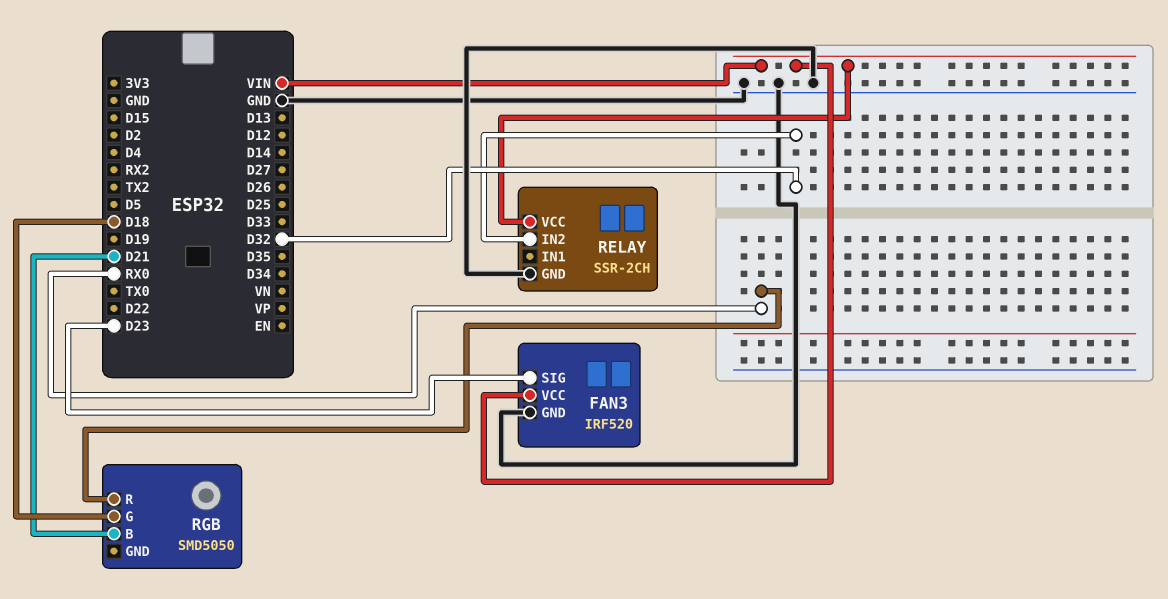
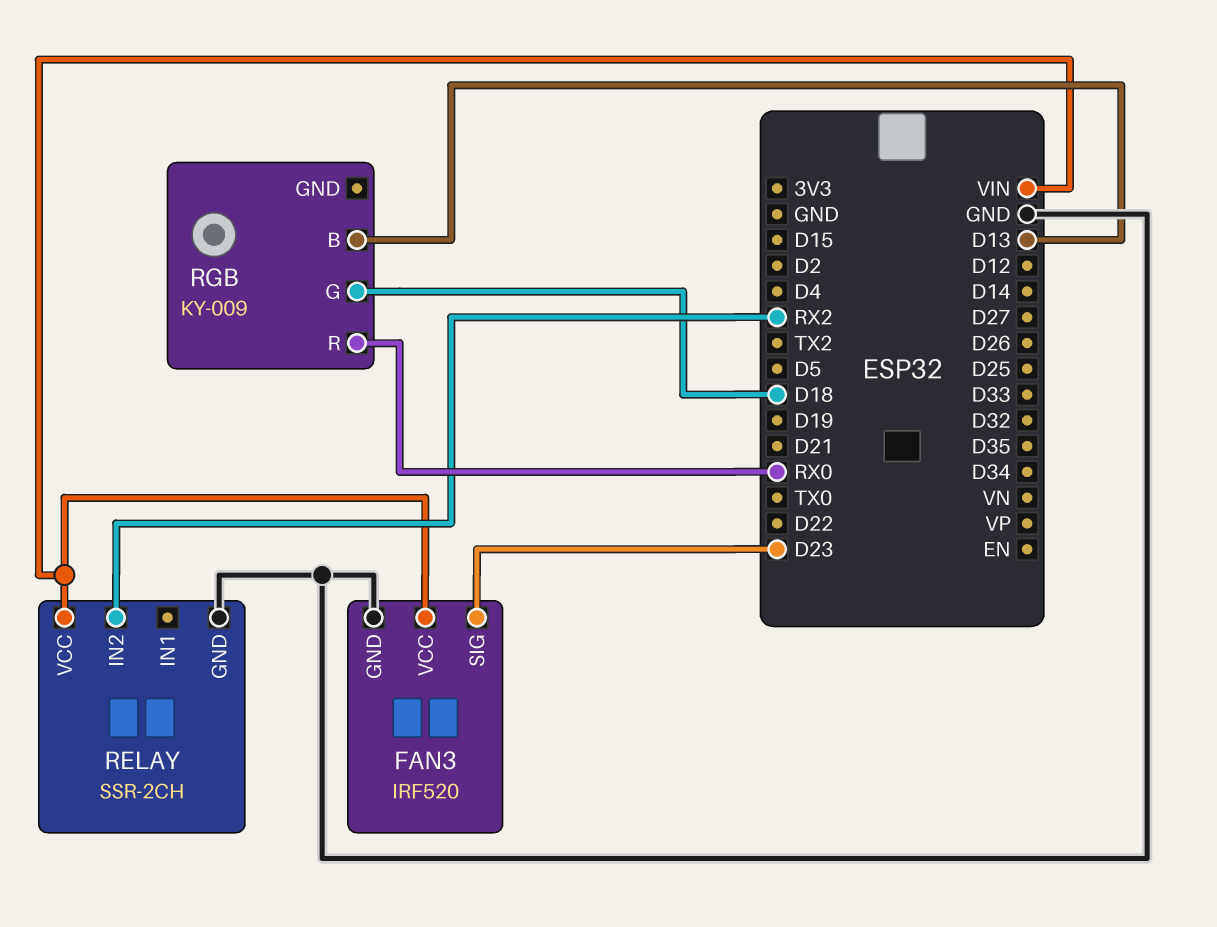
RELAY pin IN2: D32 -> RX2
RGB: SMD5050 -> KY-009
RGB pin B: D21 -> D13

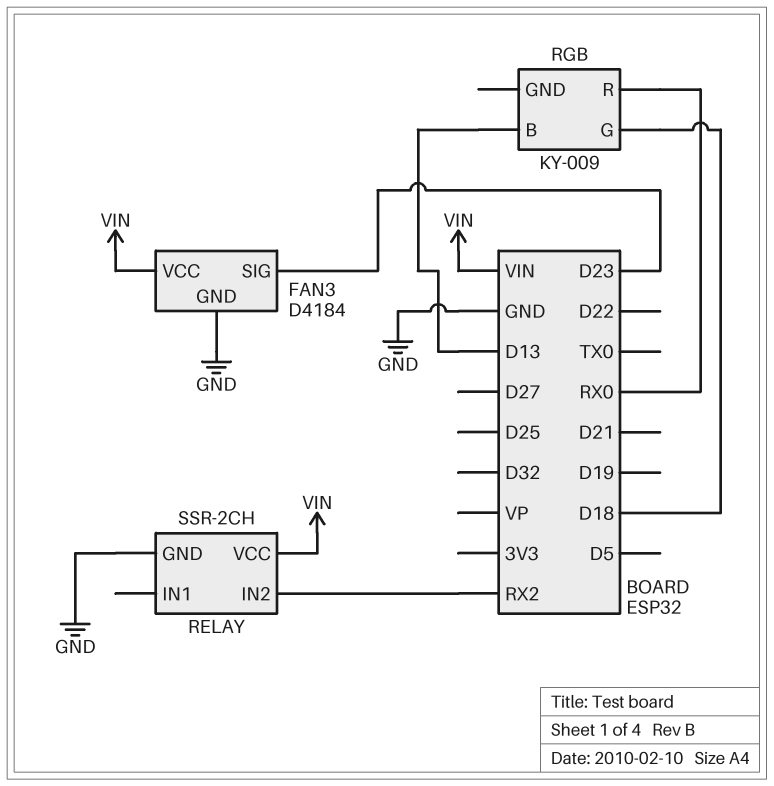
FAN3: IRF520 -> D4184

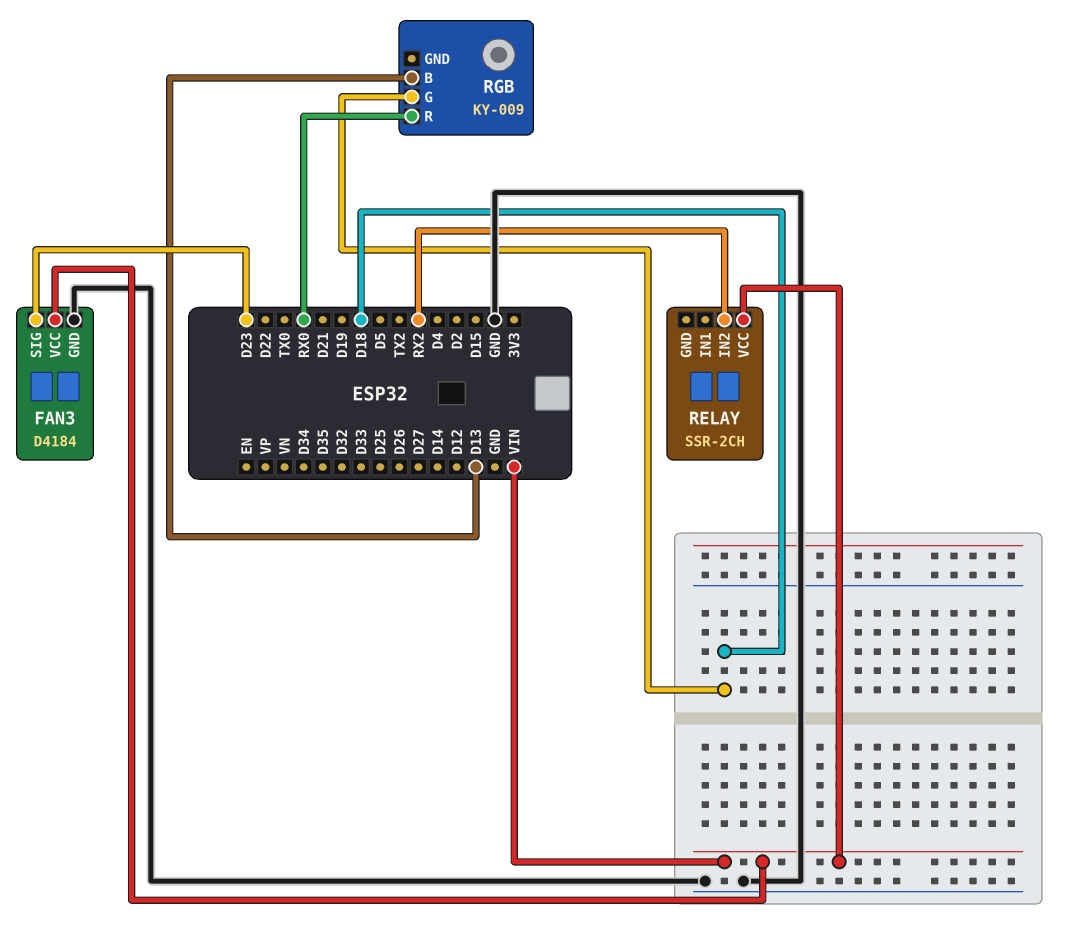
RELAY pin GND: GND -> none

